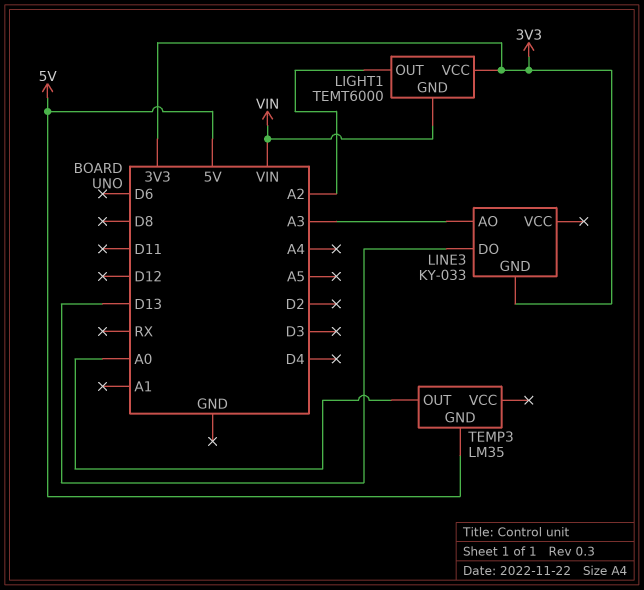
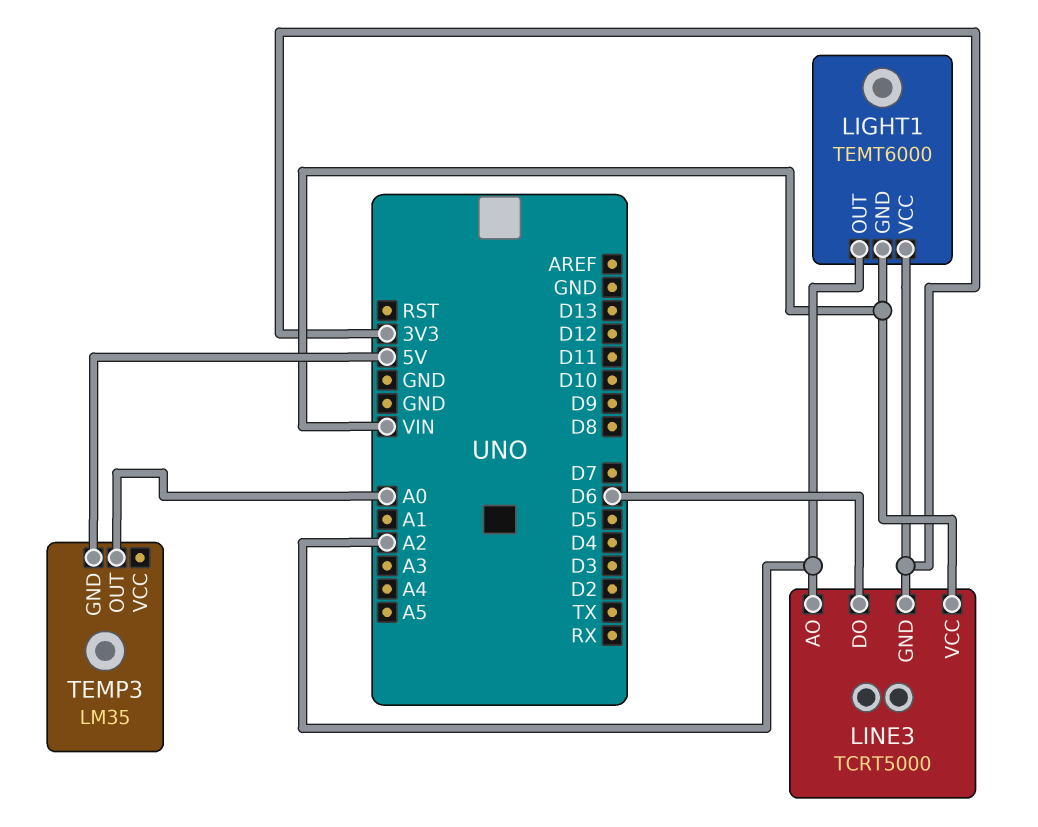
LINE3: KY-033 -> TCRT5000
LINE3 pin AO: A3 -> A2
LINE3 pin DO: D13 -> D6
LINE3 pin VCC: none -> VIN

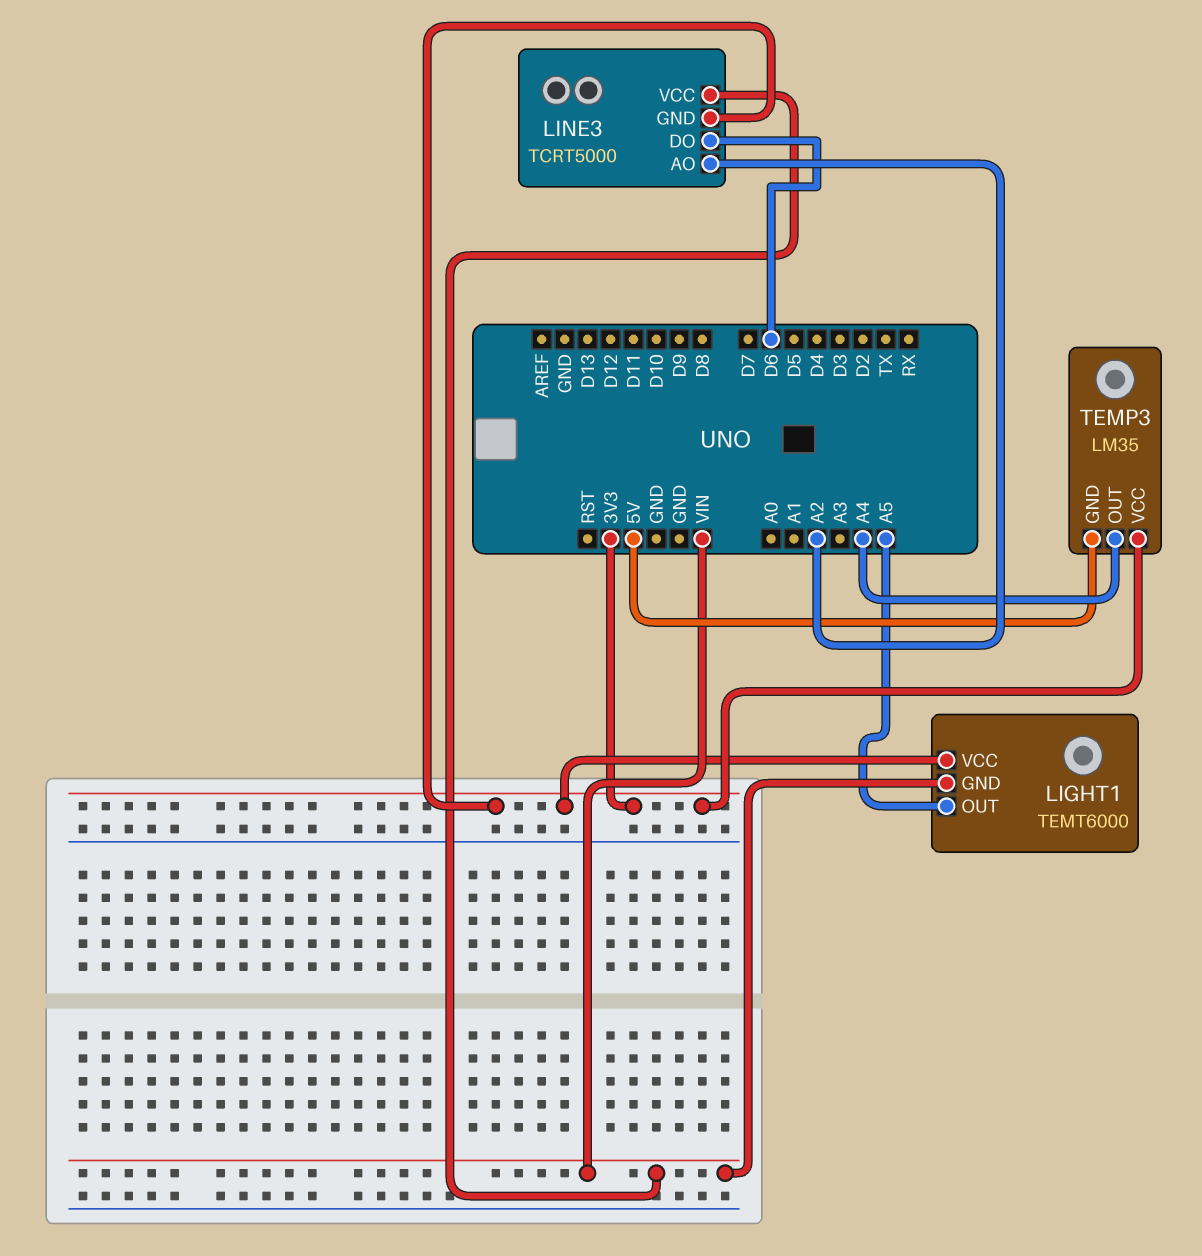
LIGHT1 pin OUT: A2 -> A5
TEMP3 pin OUT: A0 -> A4
TEMP3 pin VCC: none -> 3V3

